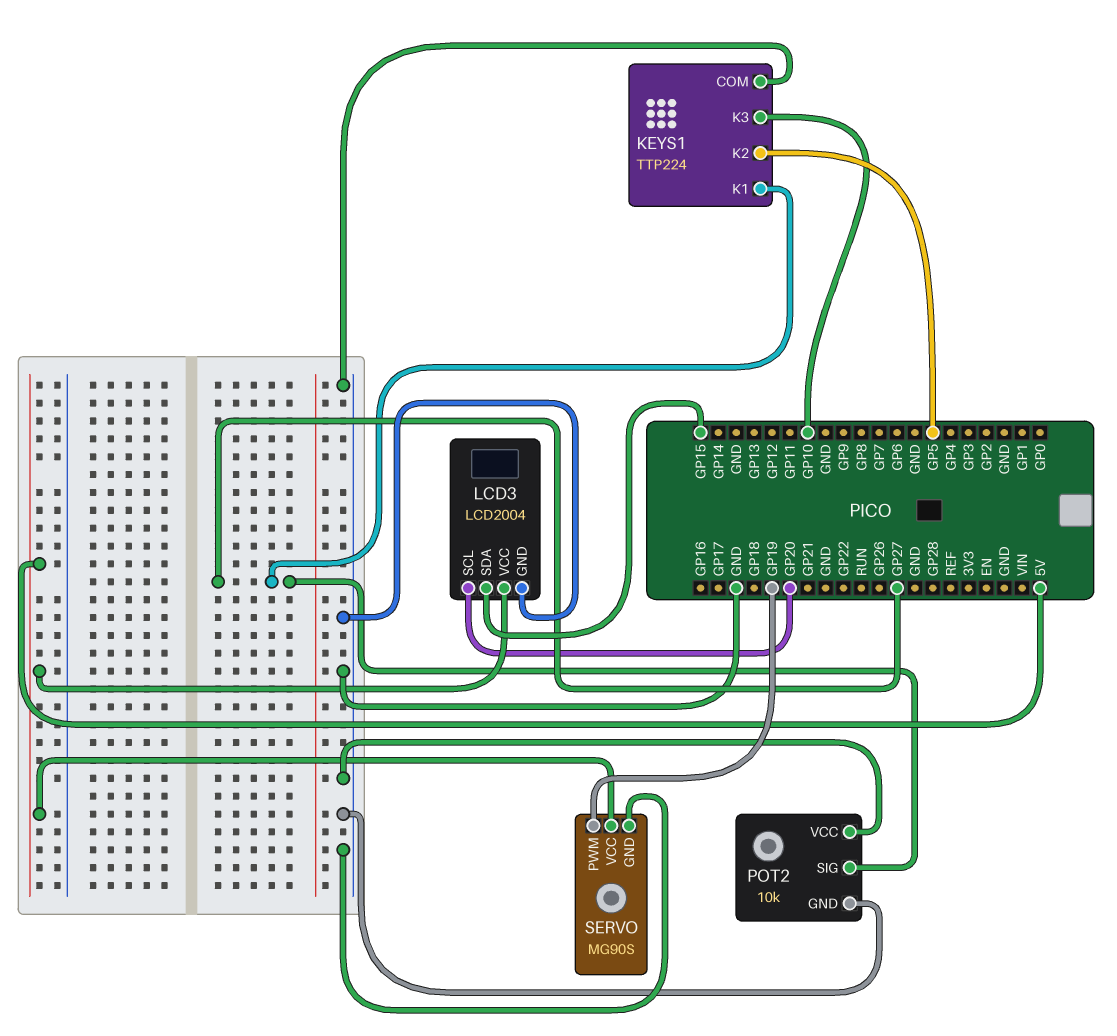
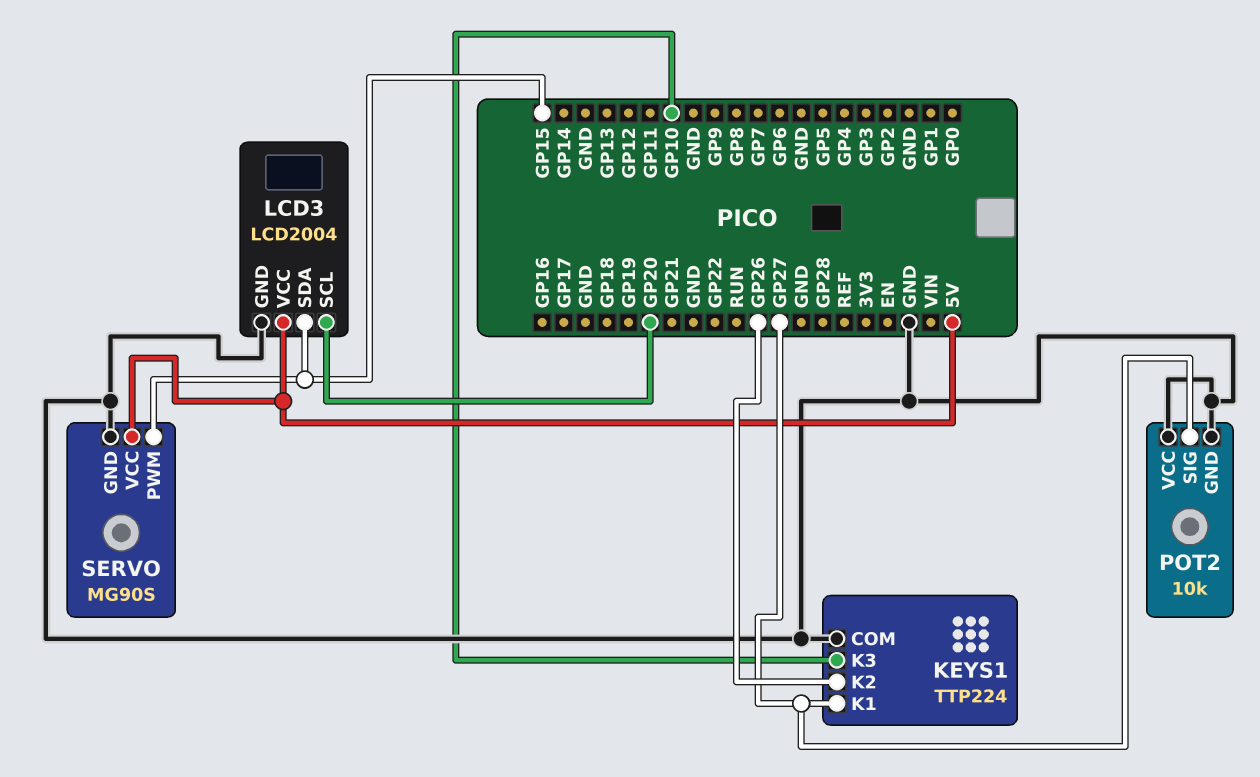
KEYS1 pin K2: GP5 -> GP26
SERVO pin PWM: GP19 -> GP15

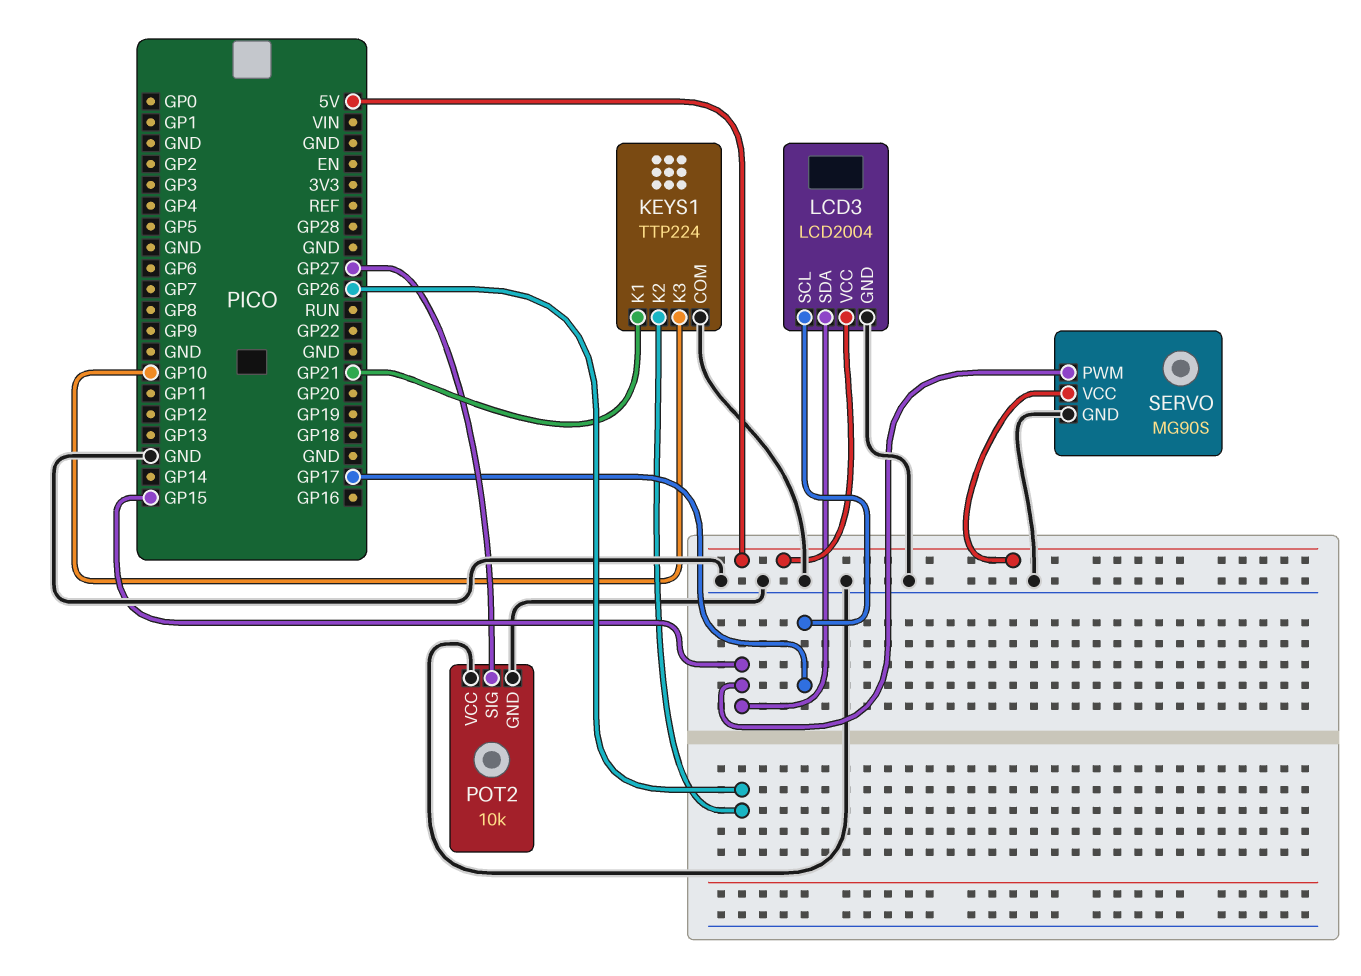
KEYS1 pin K1: GP27 -> GP21
LCD3 pin SCL: GP20 -> GP17

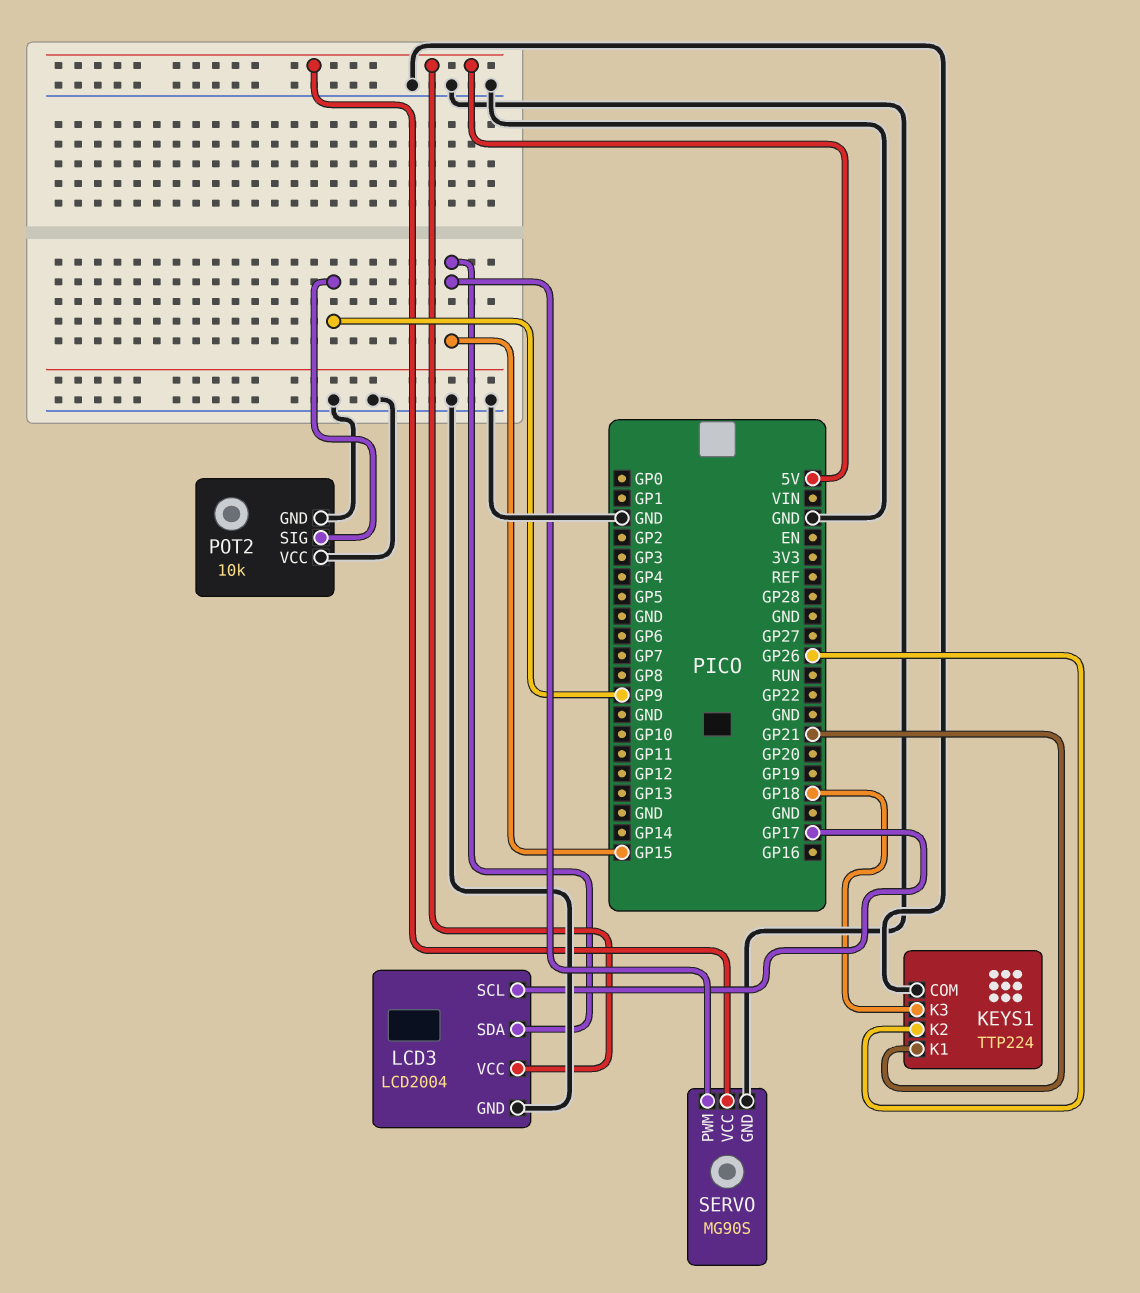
KEYS1 pin K3: GP10 -> GP18
POT2 pin SIG: GP27 -> GP9

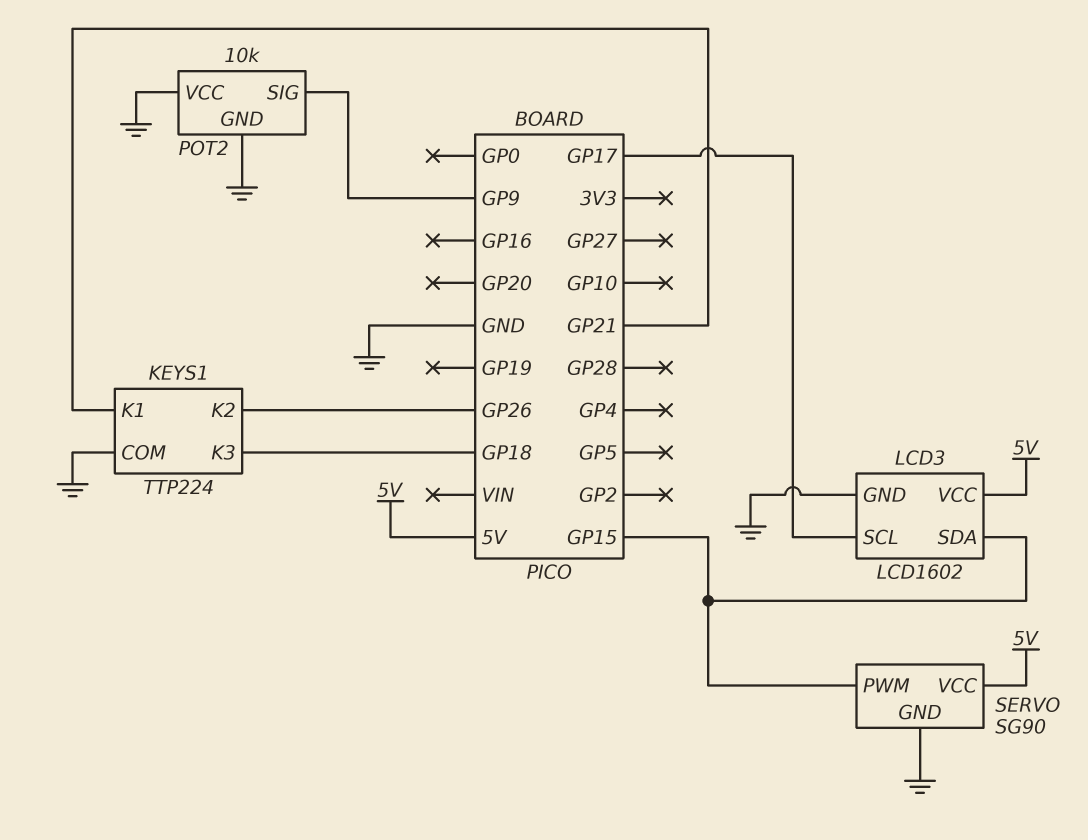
LCD3: LCD2004 -> LCD1602
SERVO: MG90S -> SG90

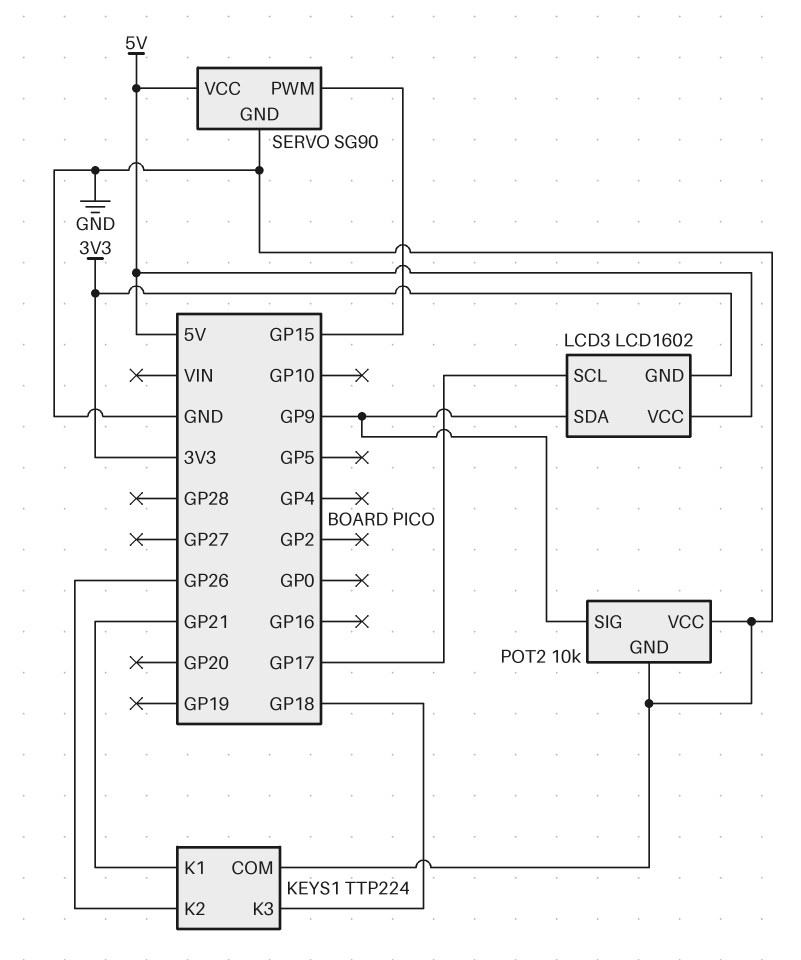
LCD3 pin GND: GND -> 3V3
LCD3 pin SDA: GP15 -> GP9

